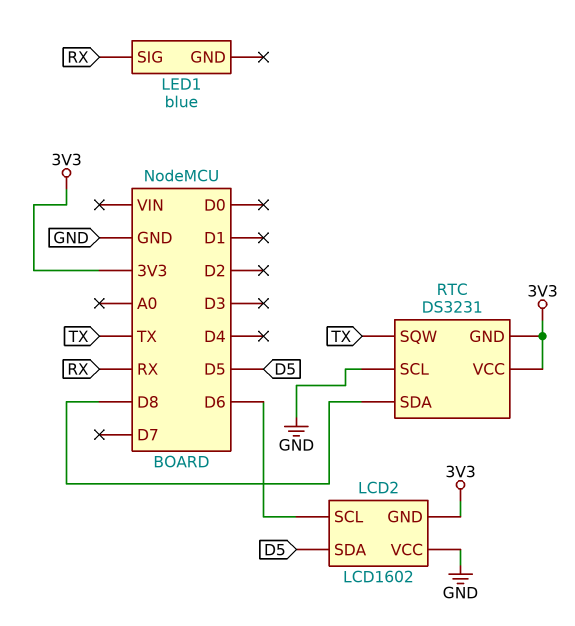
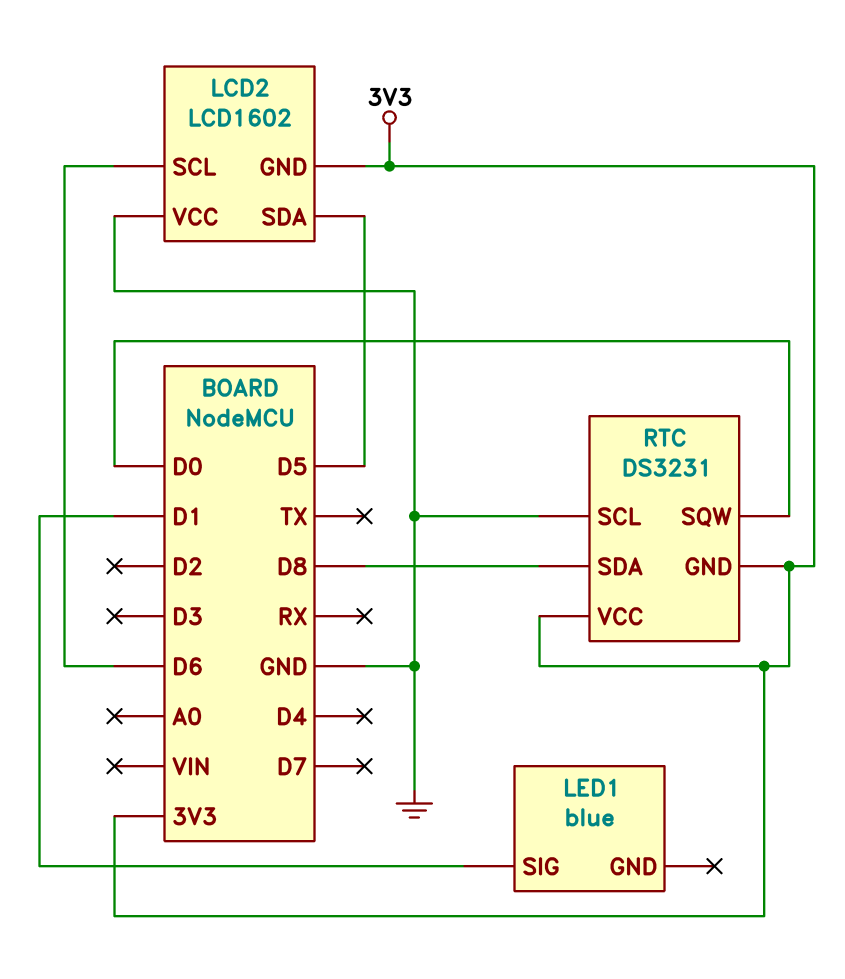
LED1 pin SIG: RX -> D1
RTC pin SQW: TX -> D0

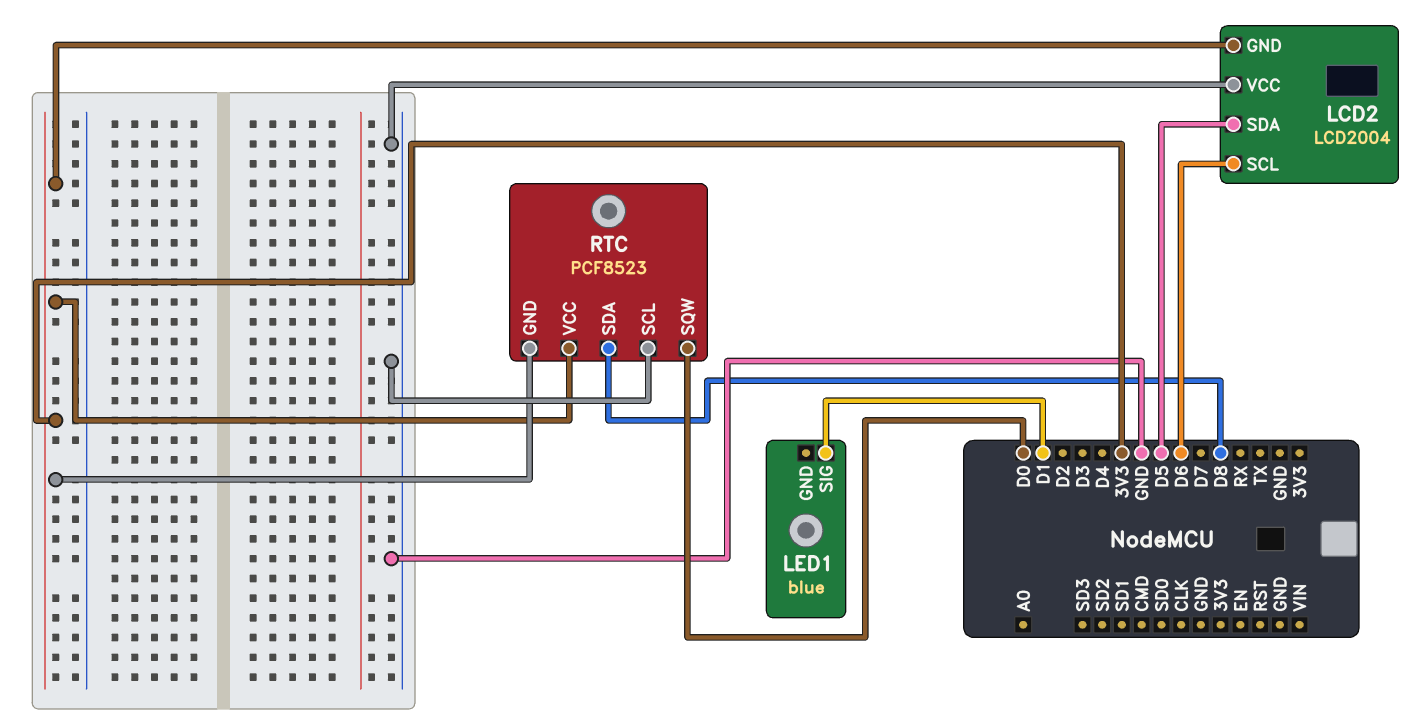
LCD2: LCD1602 -> LCD2004
RTC: DS3231 -> PCF8523

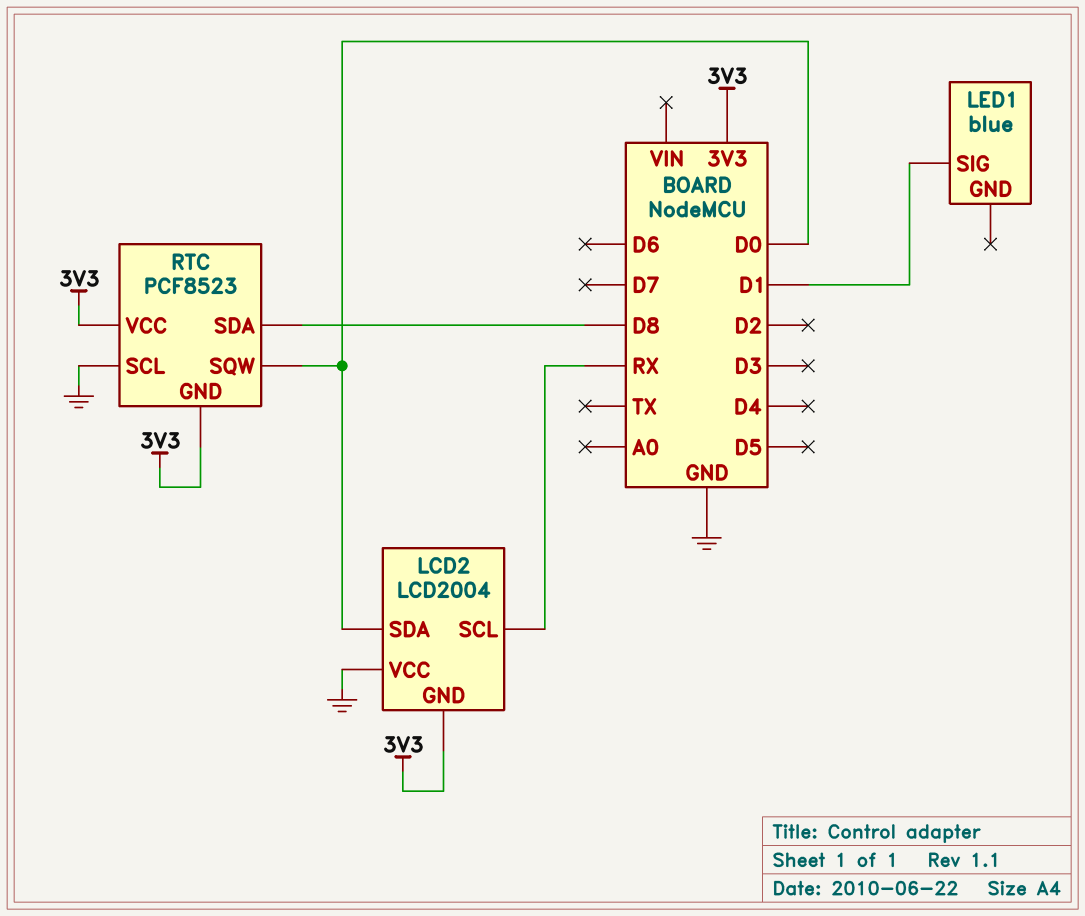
LCD2 pin SCL: D6 -> RX
LCD2 pin SDA: D5 -> D0

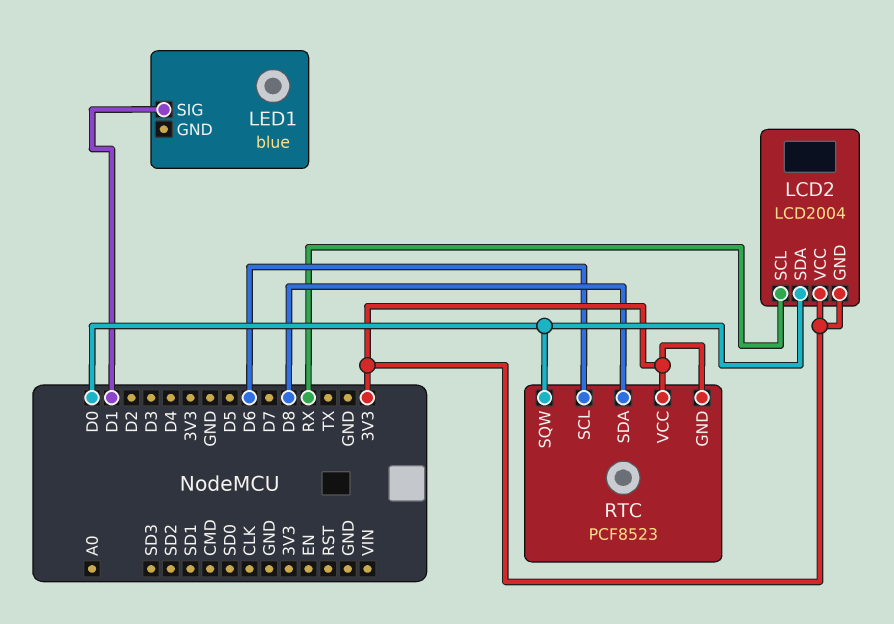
LCD2 pin VCC: GND -> 3V3
RTC pin SCL: GND -> D6

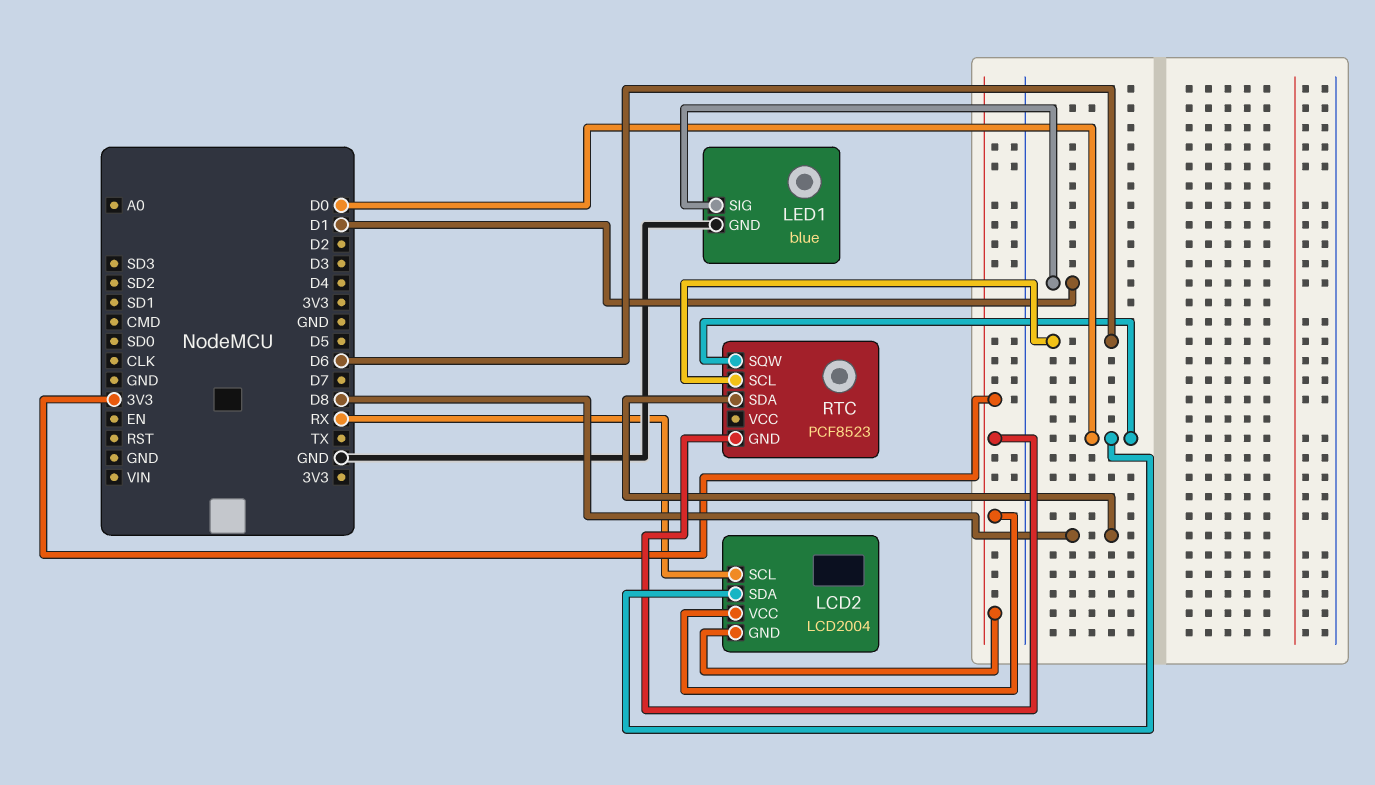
LED1 pin GND: none -> GND
RTC pin VCC: 3V3 -> none

